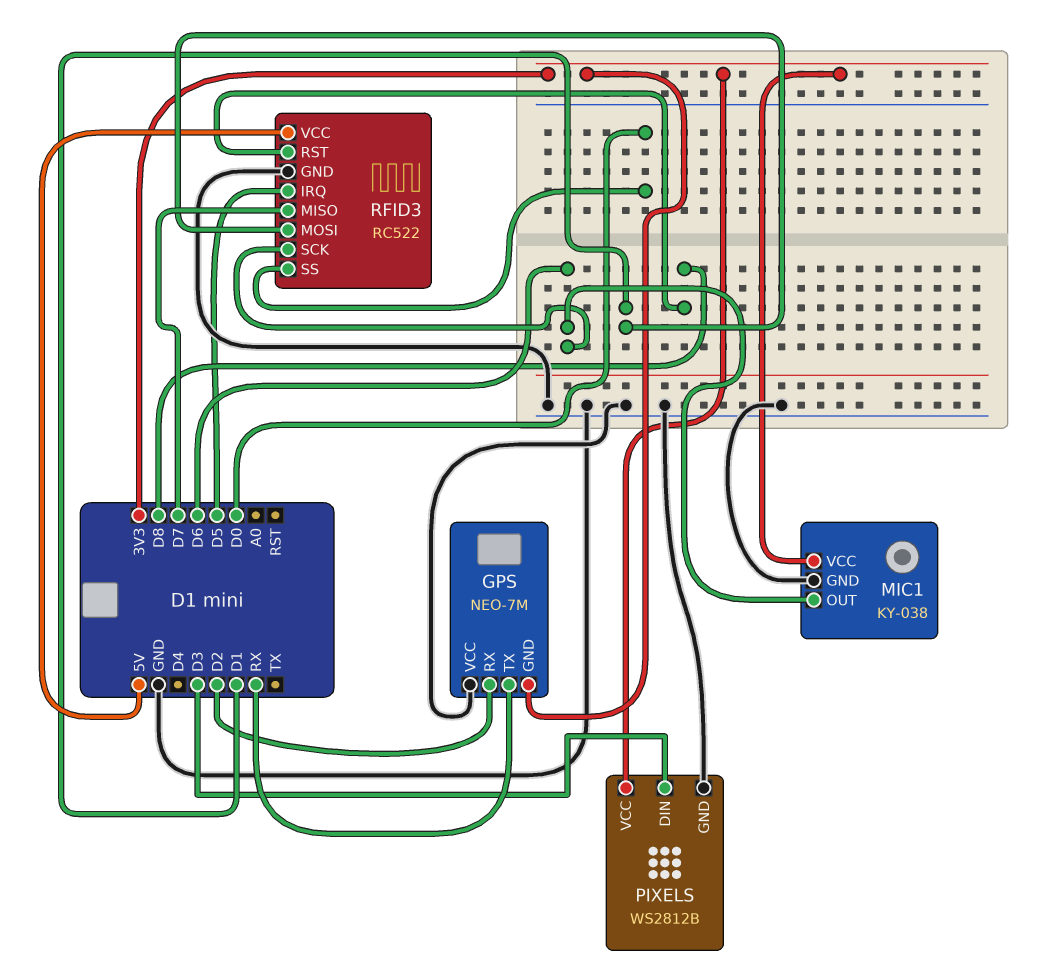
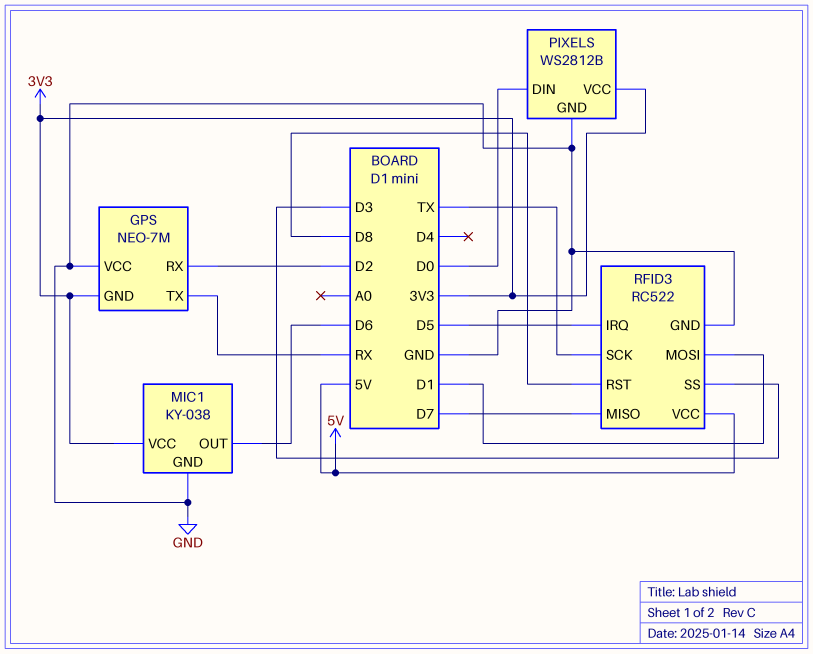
PIXELS pin DIN: D3 -> D0
RFID3 pin SCK: D6 -> TX
RFID3 pin SS: D0 -> D3

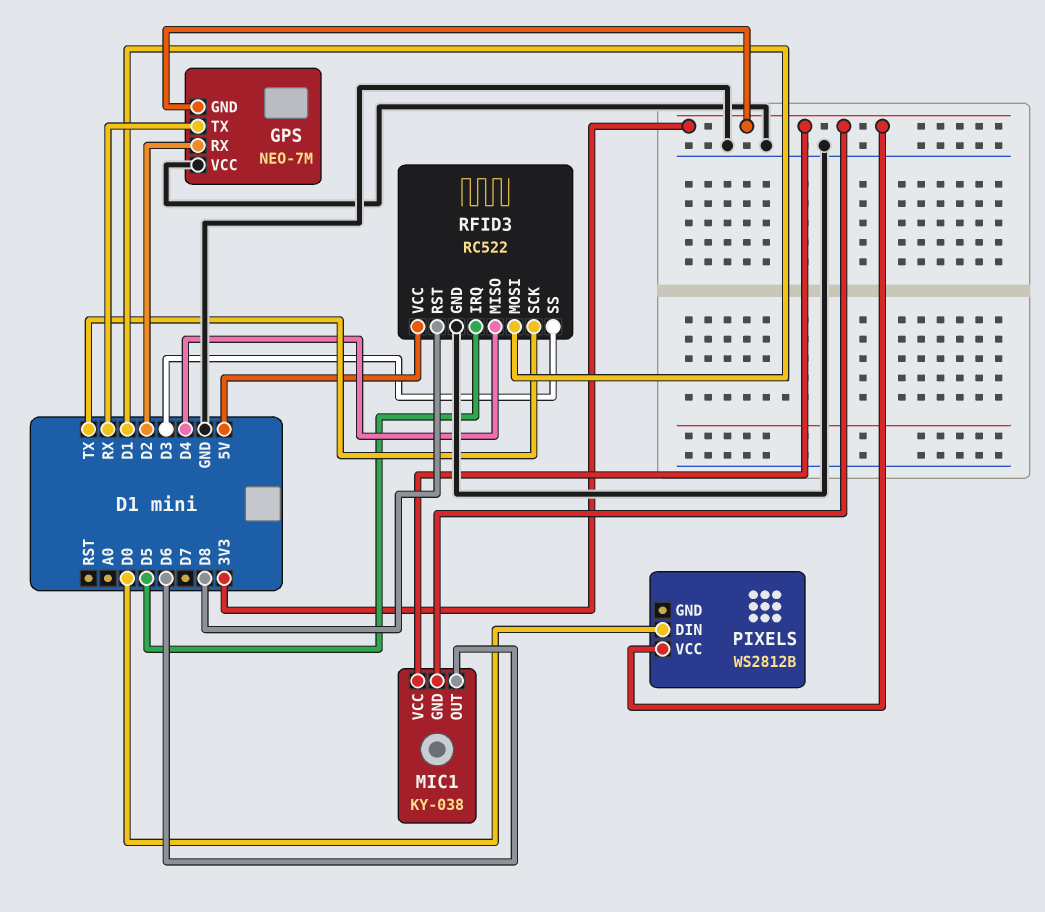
MIC1 pin GND: GND -> 3V3
PIXELS pin GND: GND -> none
RFID3 pin MISO: D7 -> D4

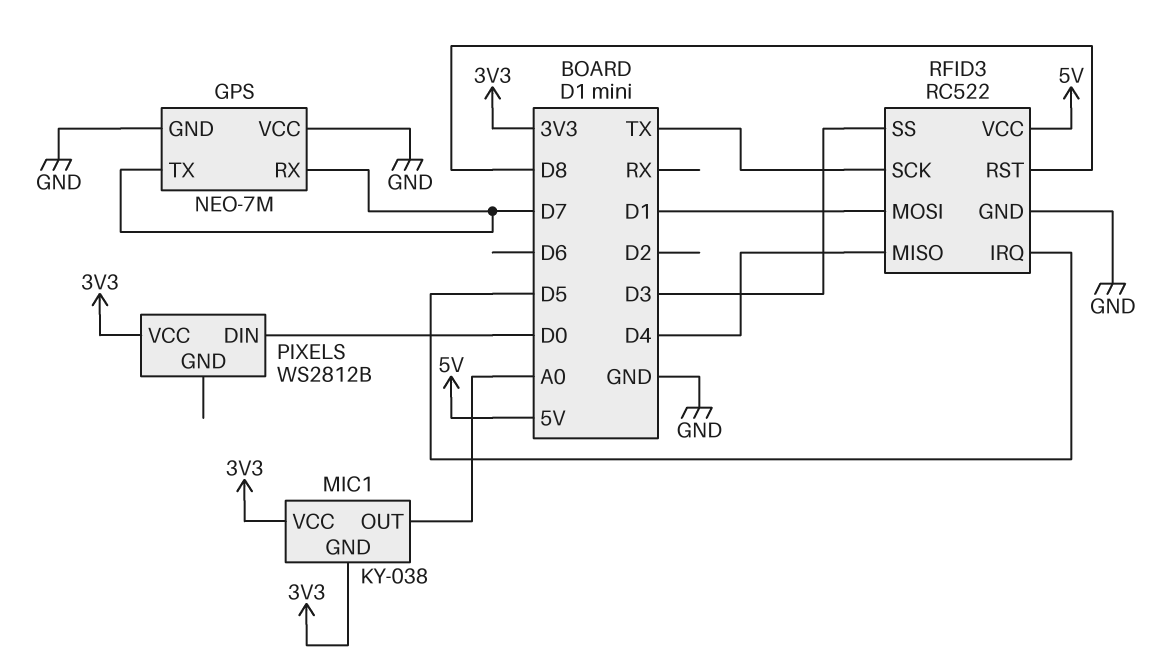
GPS pin GND: 3V3 -> GND
GPS pin RX: D2 -> D7
GPS pin TX: RX -> D7
MIC1 pin OUT: D6 -> A0

